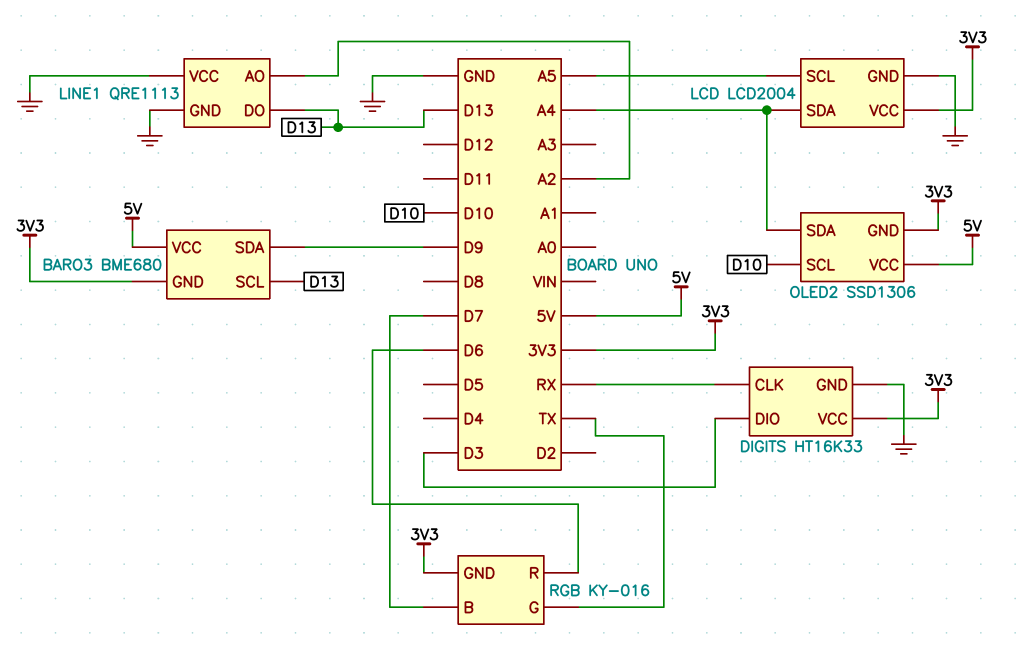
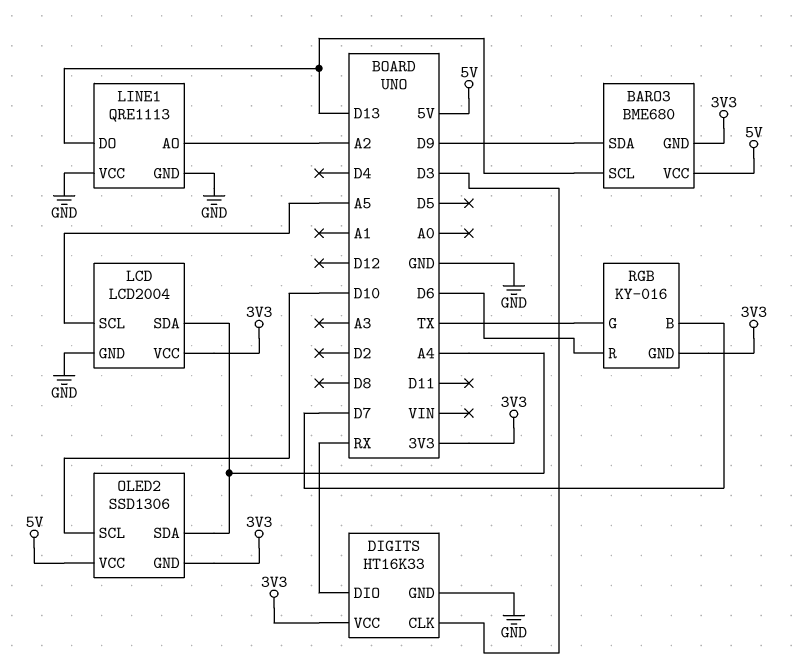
DIGITS pin CLK: RX -> D3
DIGITS pin DIO: D3 -> RX

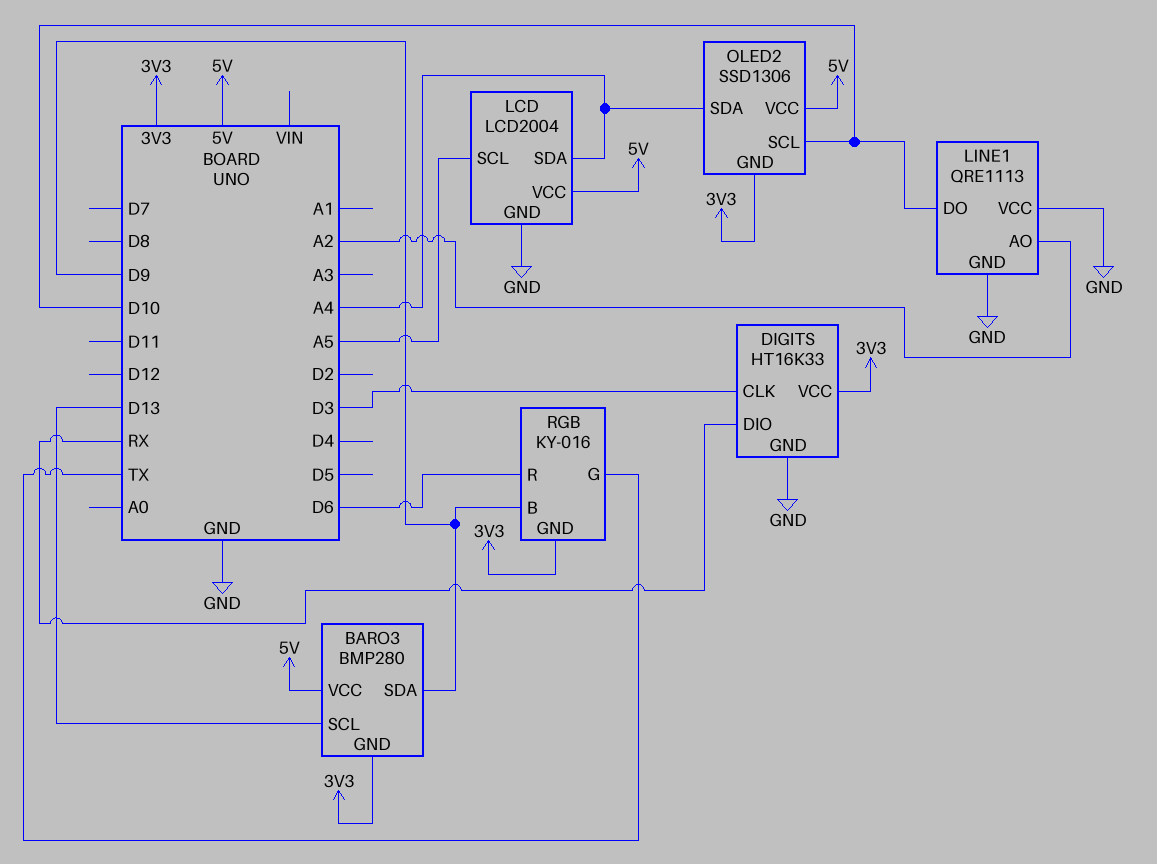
BARO3: BME680 -> BMP280
LCD pin VCC: 3V3 -> 5V
LINE1 pin DO: D13 -> D10
RGB pin B: D7 -> D9

